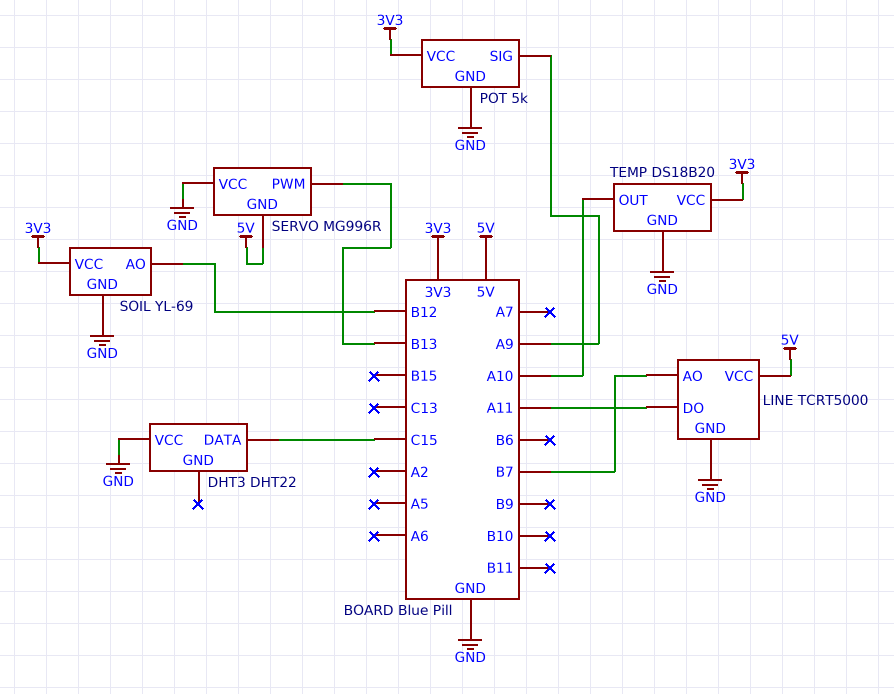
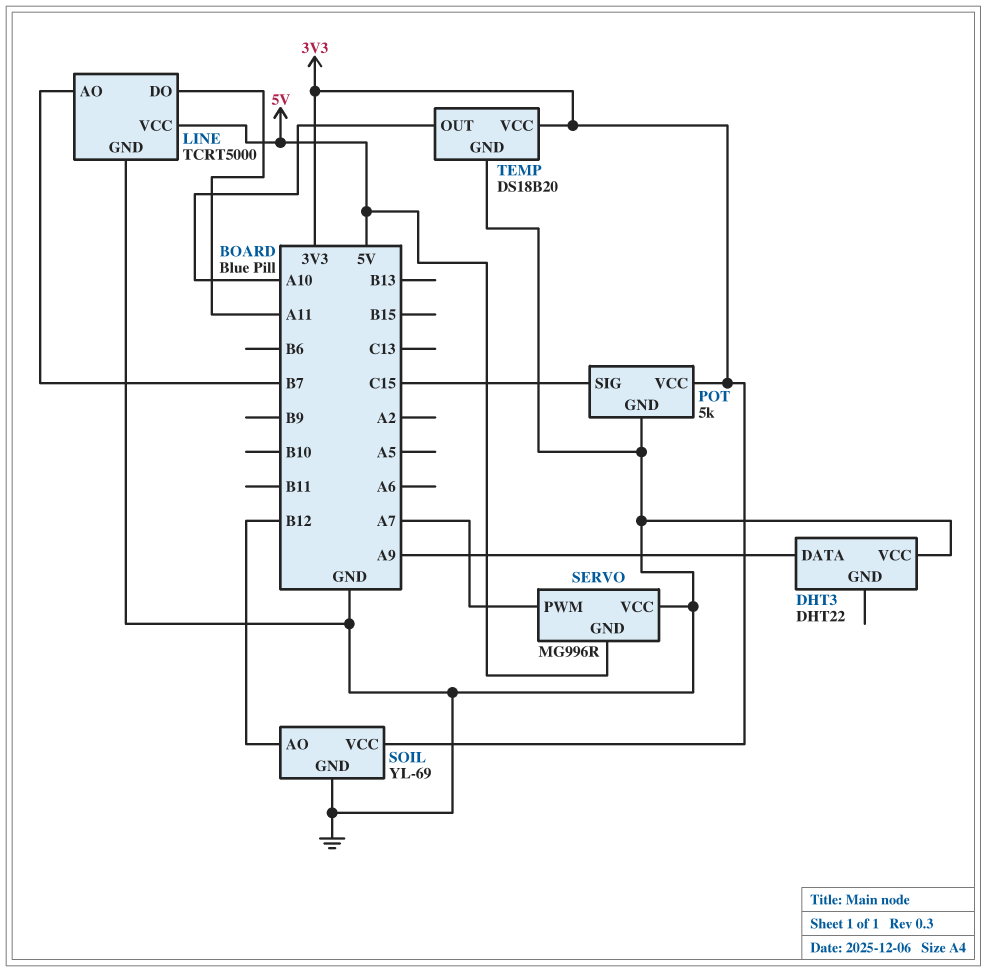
DHT3 pin DATA: C15 -> A9
POT pin SIG: A9 -> C15
SERVO pin PWM: B13 -> A7

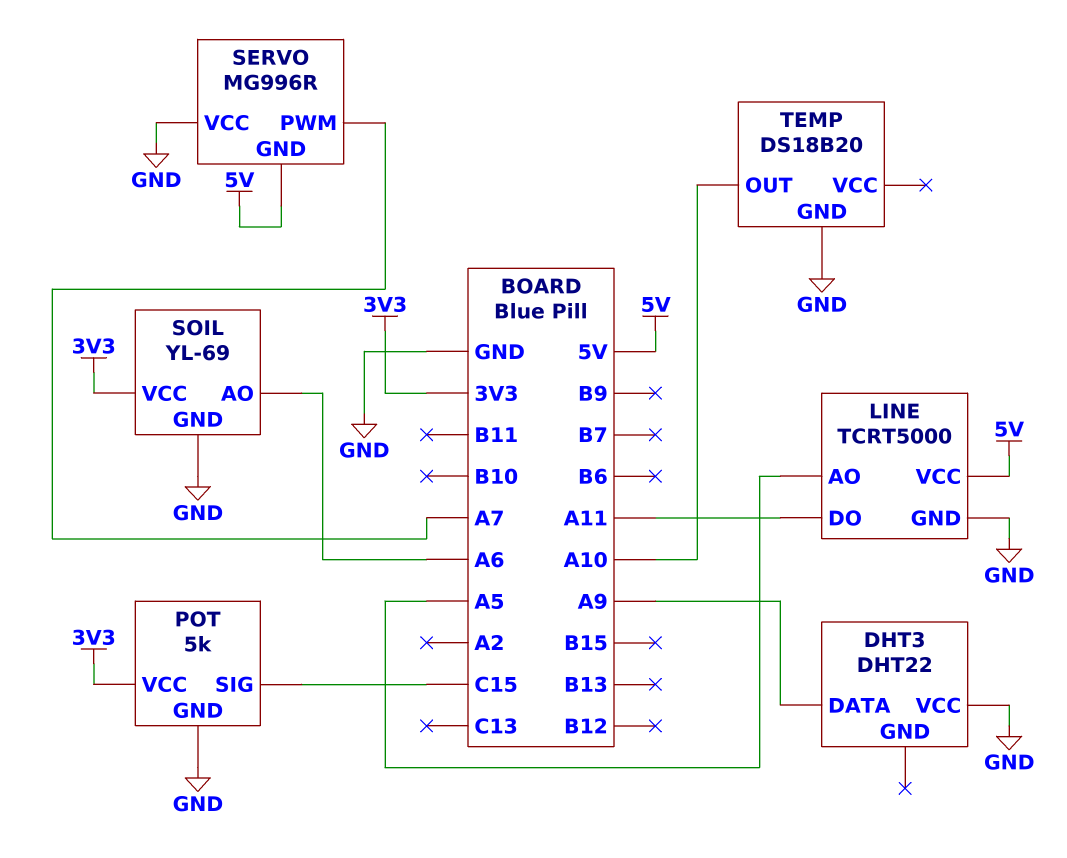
LINE pin AO: B7 -> A5
SOIL pin AO: B12 -> A6
TEMP pin VCC: 3V3 -> none

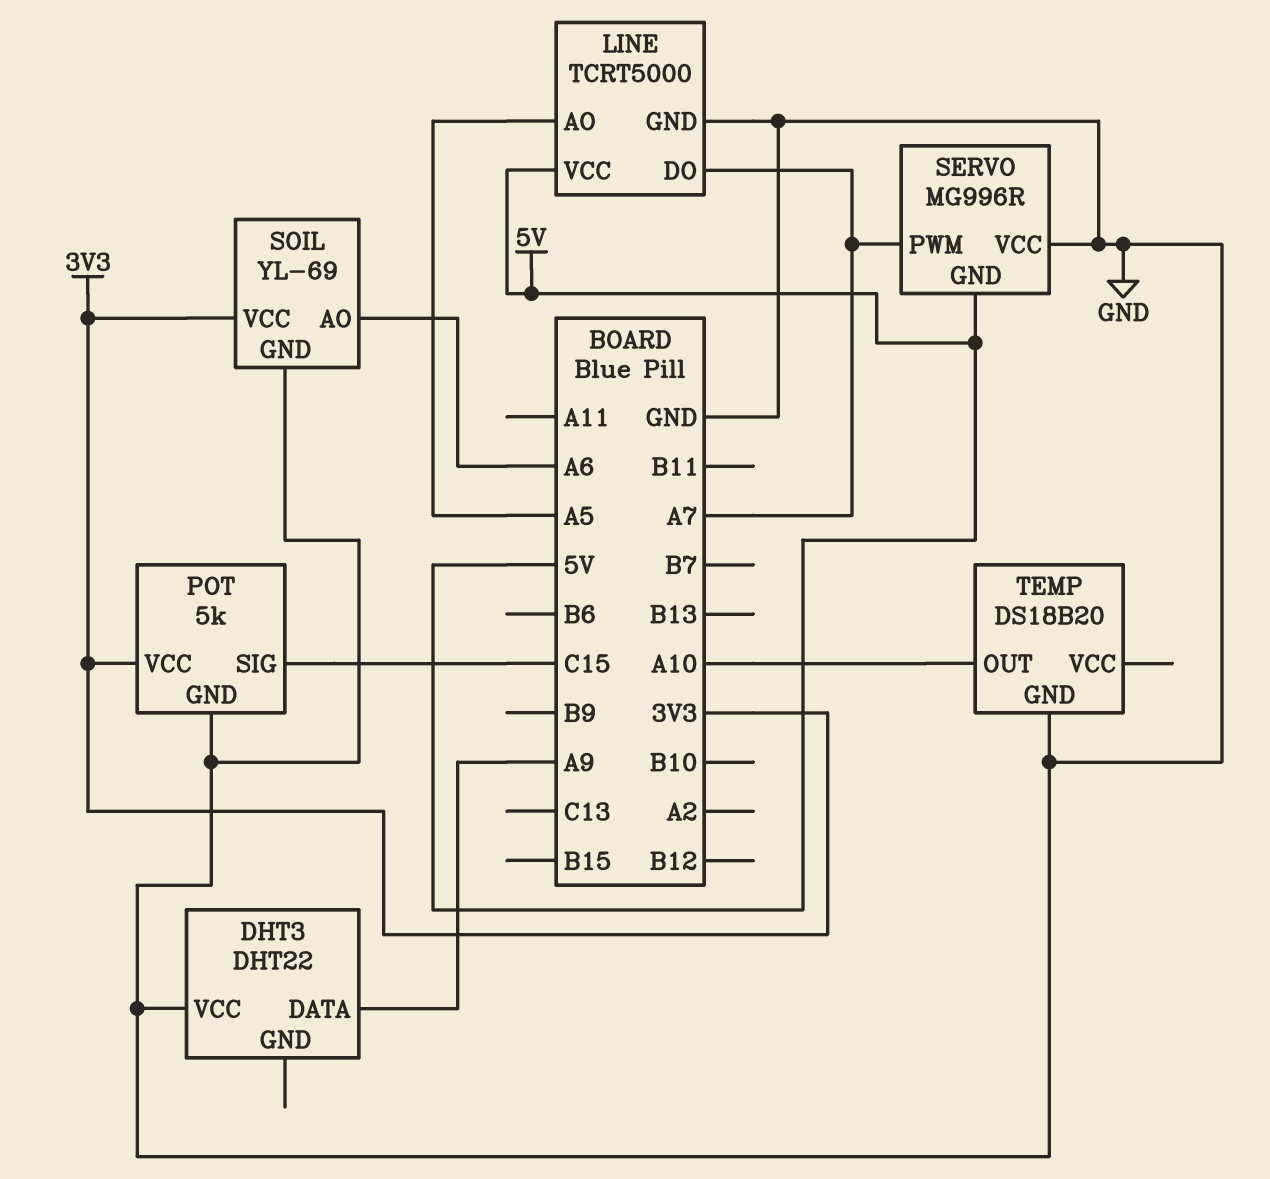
LINE pin DO: A11 -> A7

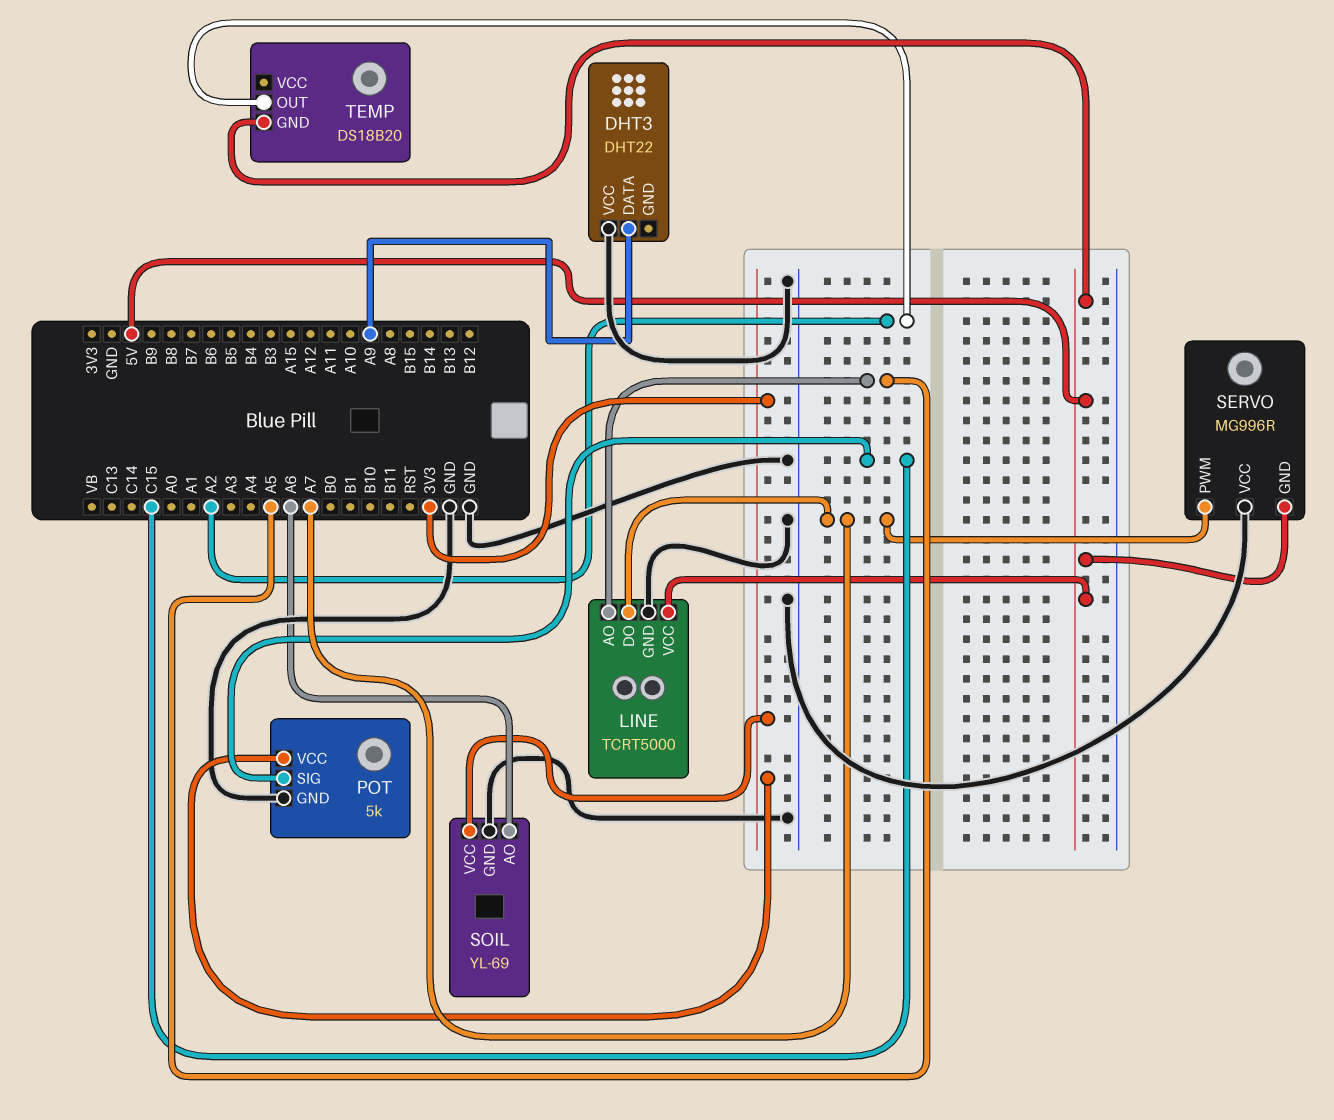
TEMP pin GND: GND -> 5V
TEMP pin OUT: A10 -> A2

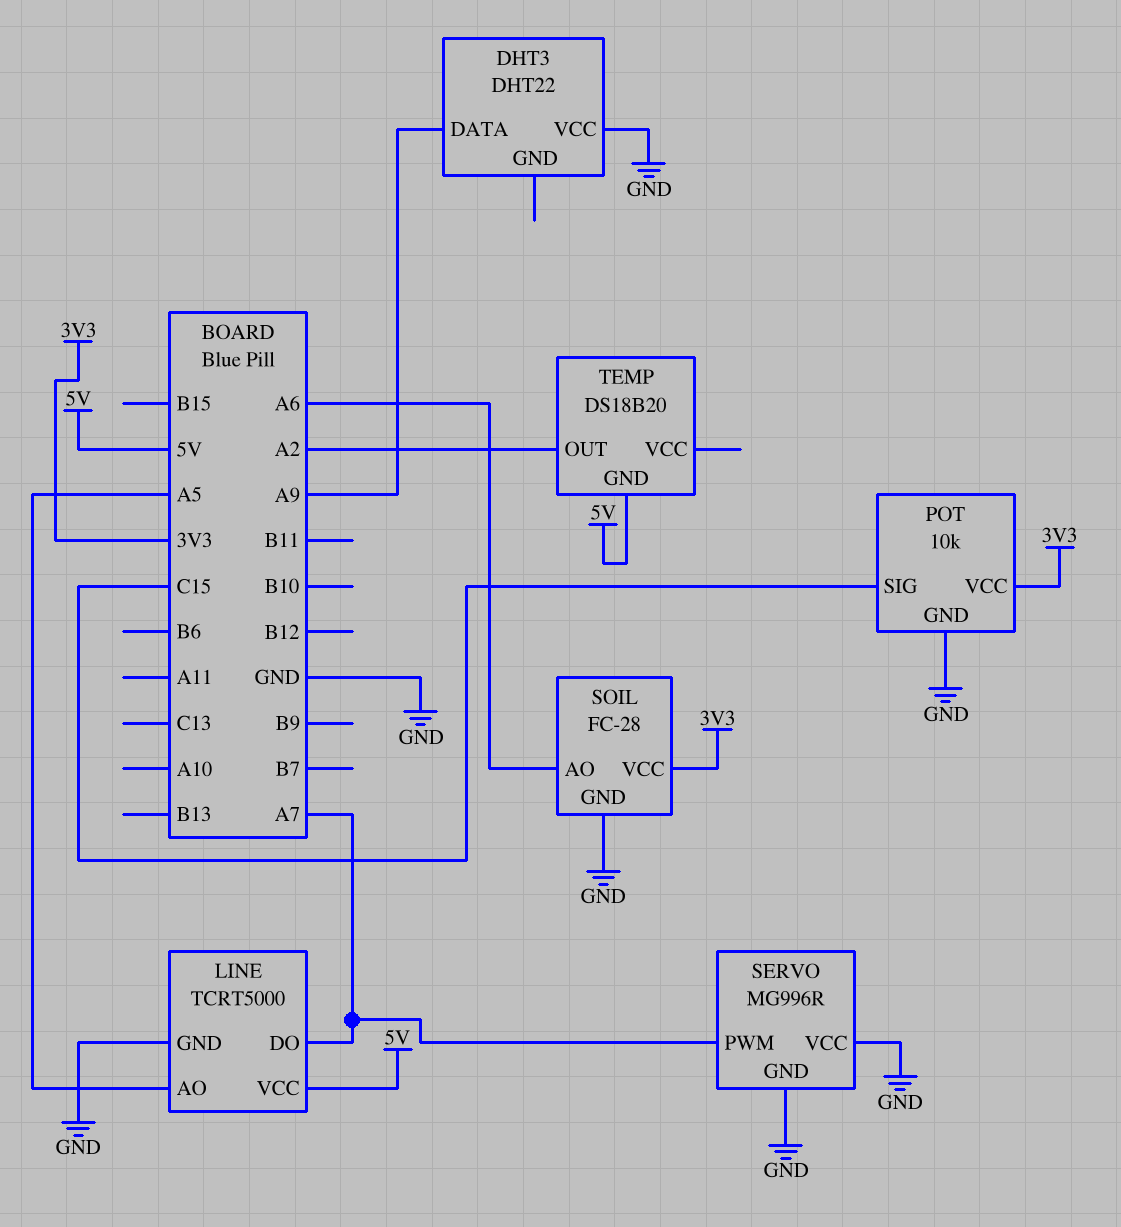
POT: 5k -> 10k
SERVO pin GND: 5V -> GND
SOIL: YL-69 -> FC-28

